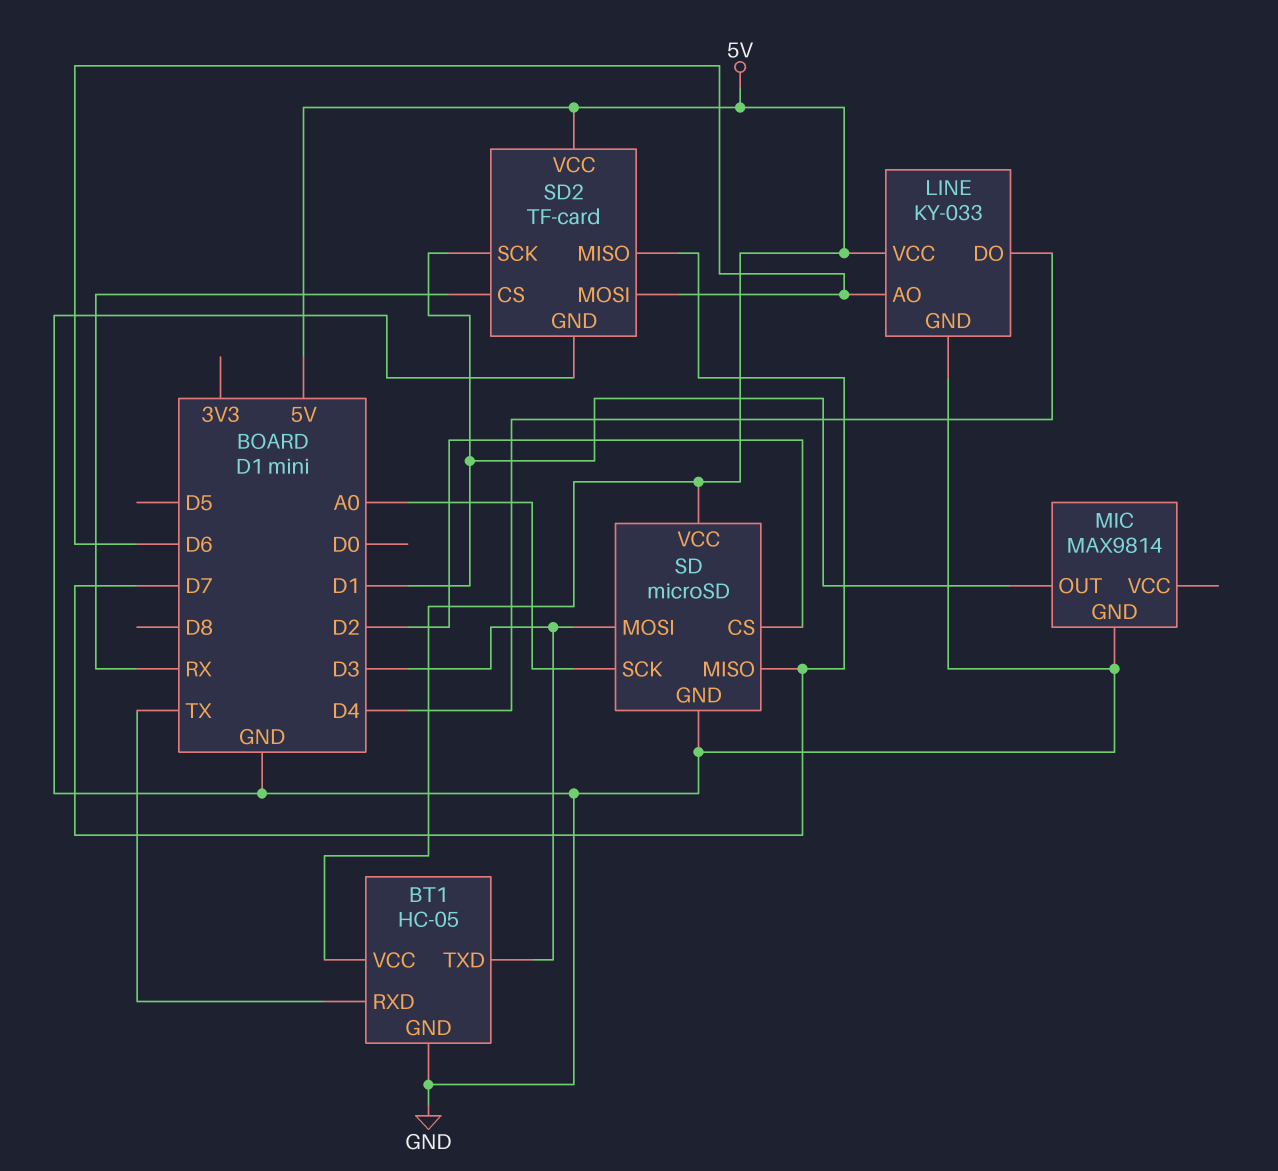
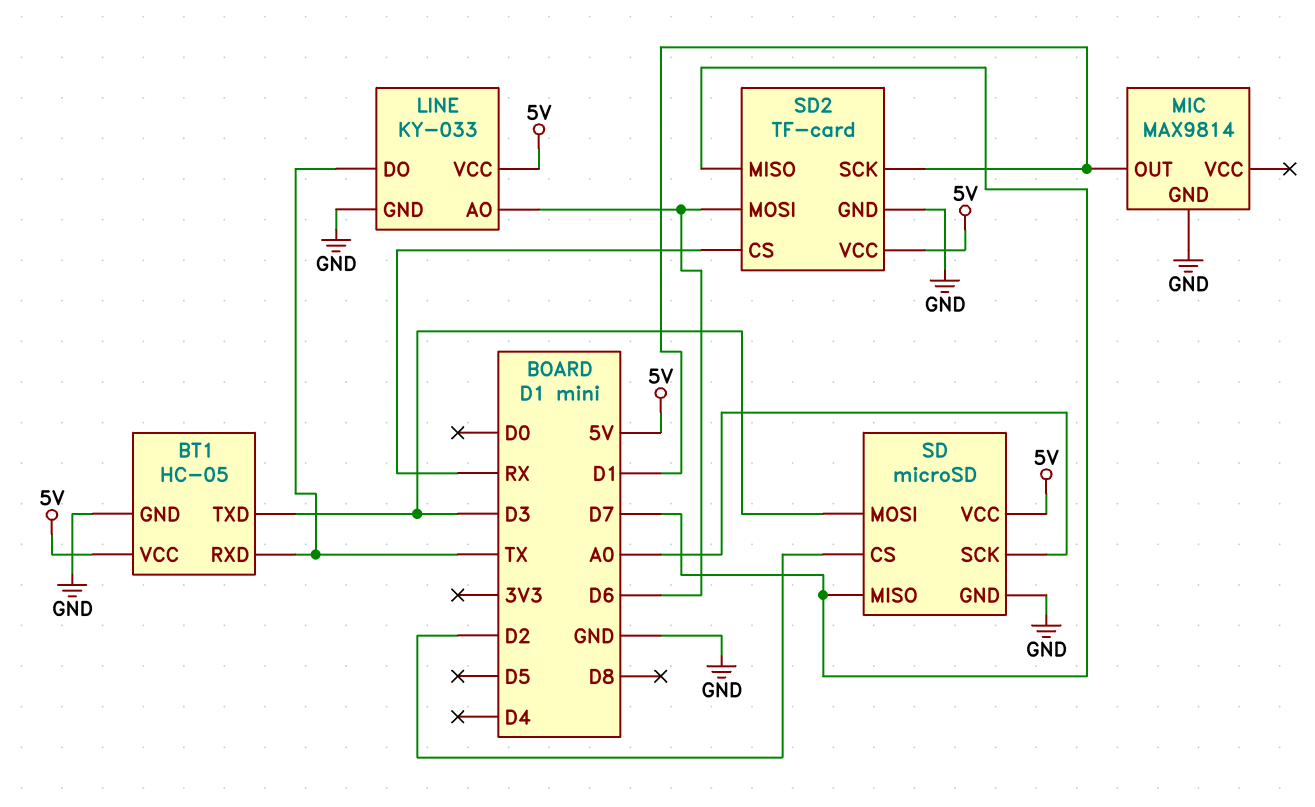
LINE pin DO: D4 -> TX

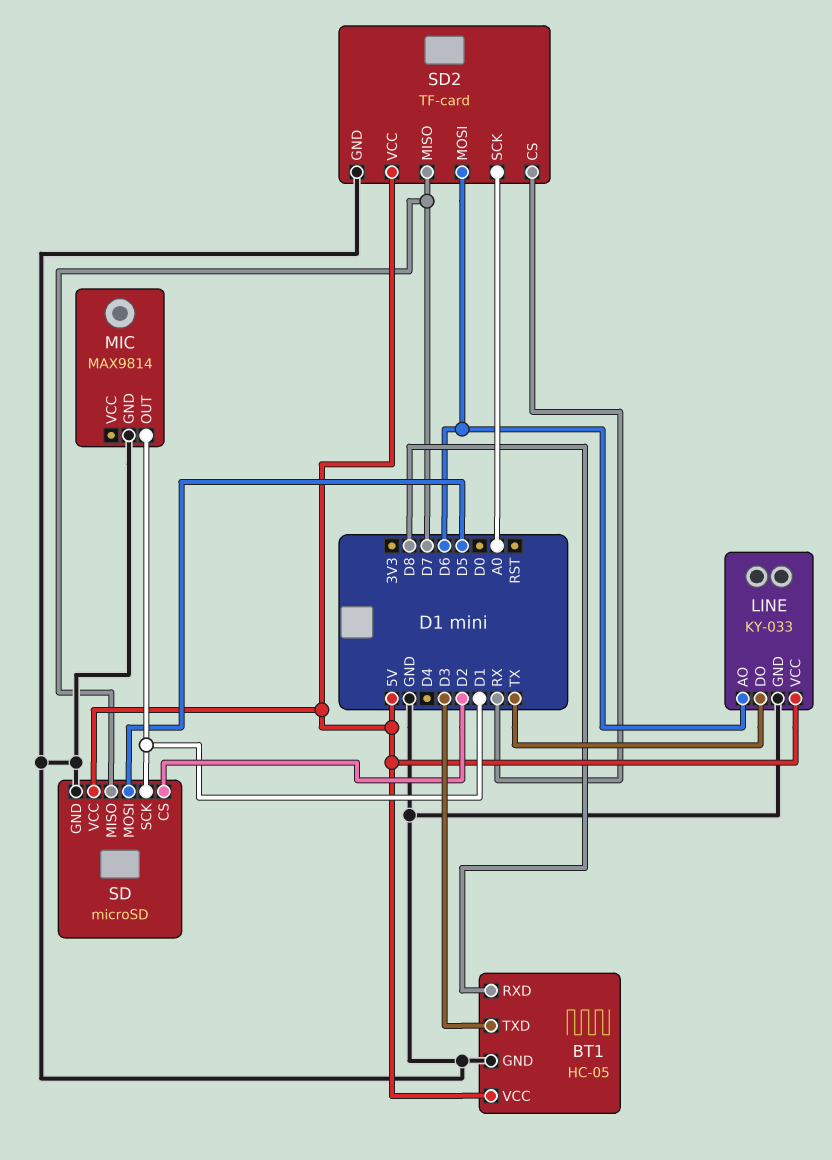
BT1 pin RXD: TX -> D8
SD pin MOSI: D3 -> D5
SD pin SCK: A0 -> D1
SD2 pin SCK: D1 -> A0

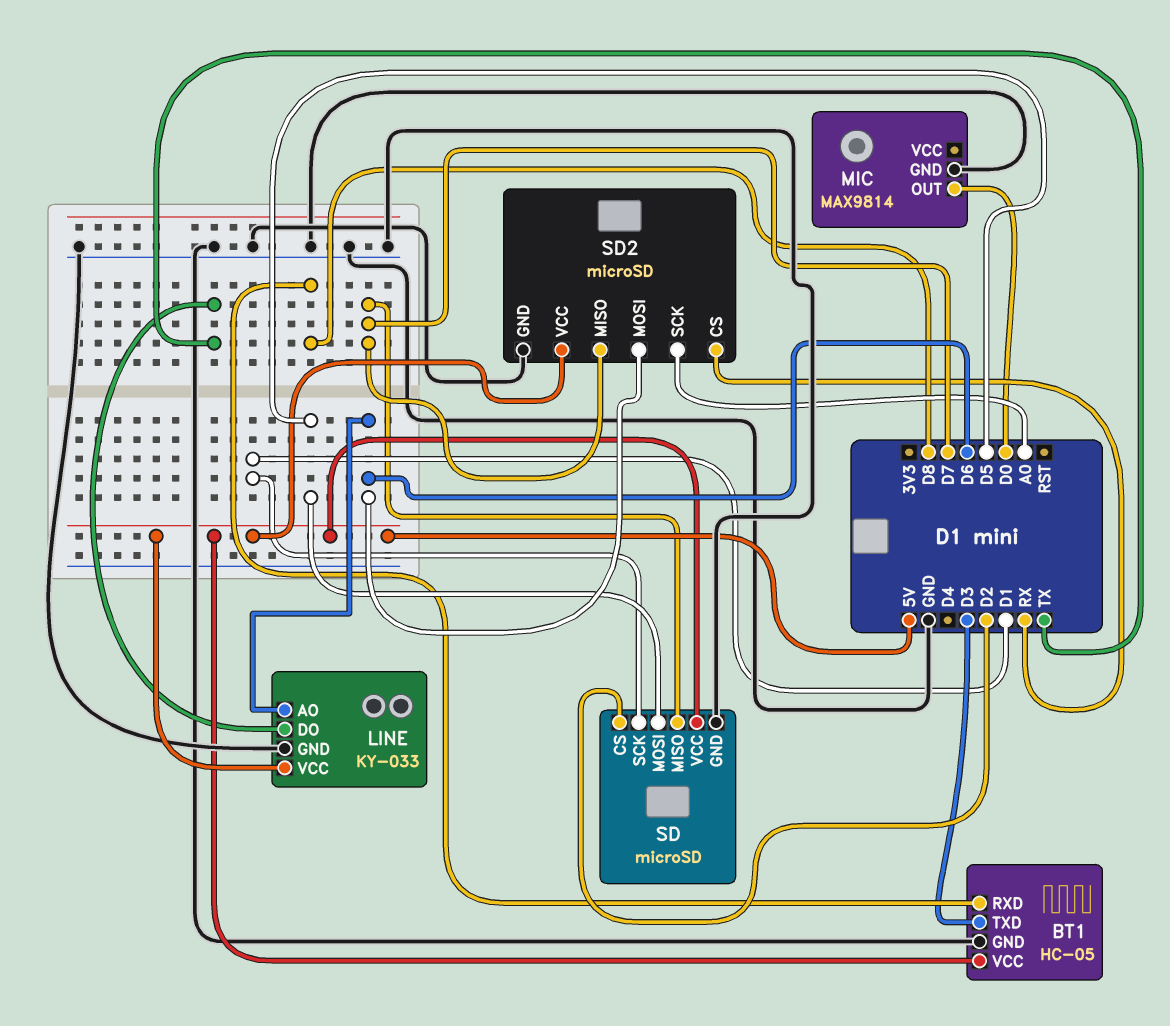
MIC pin OUT: D1 -> D0
SD2: TF-card -> microSD

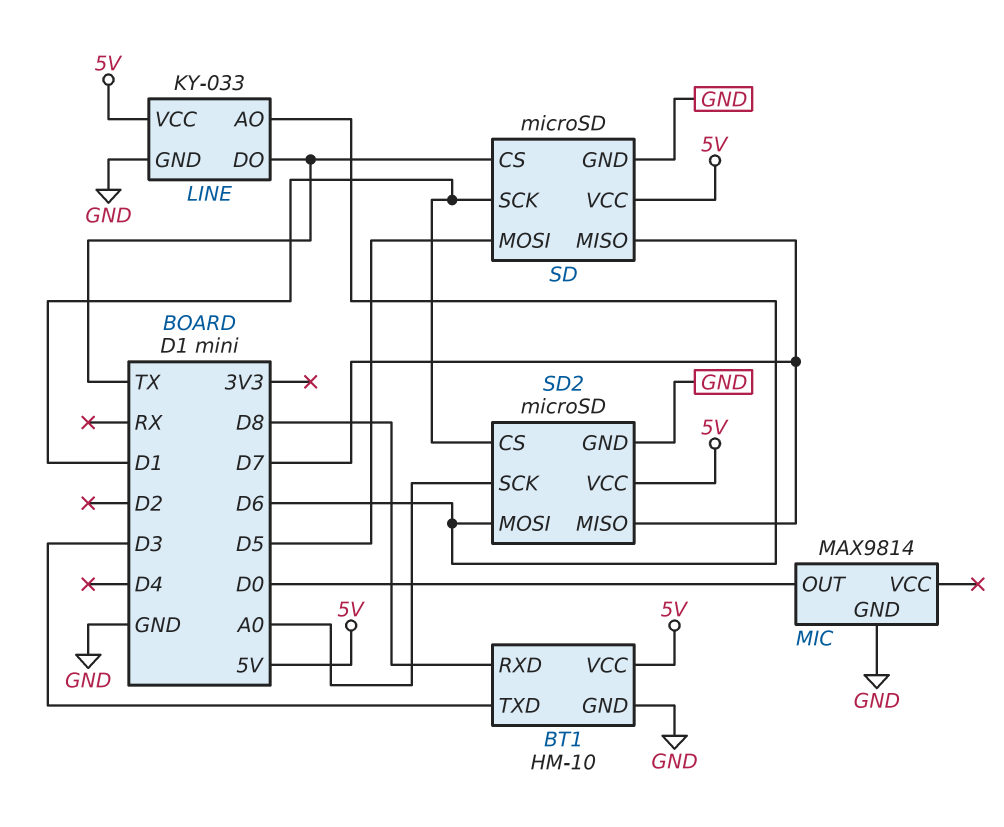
BT1: HC-05 -> HM-10
SD pin CS: D2 -> TX
SD2 pin CS: RX -> D1

